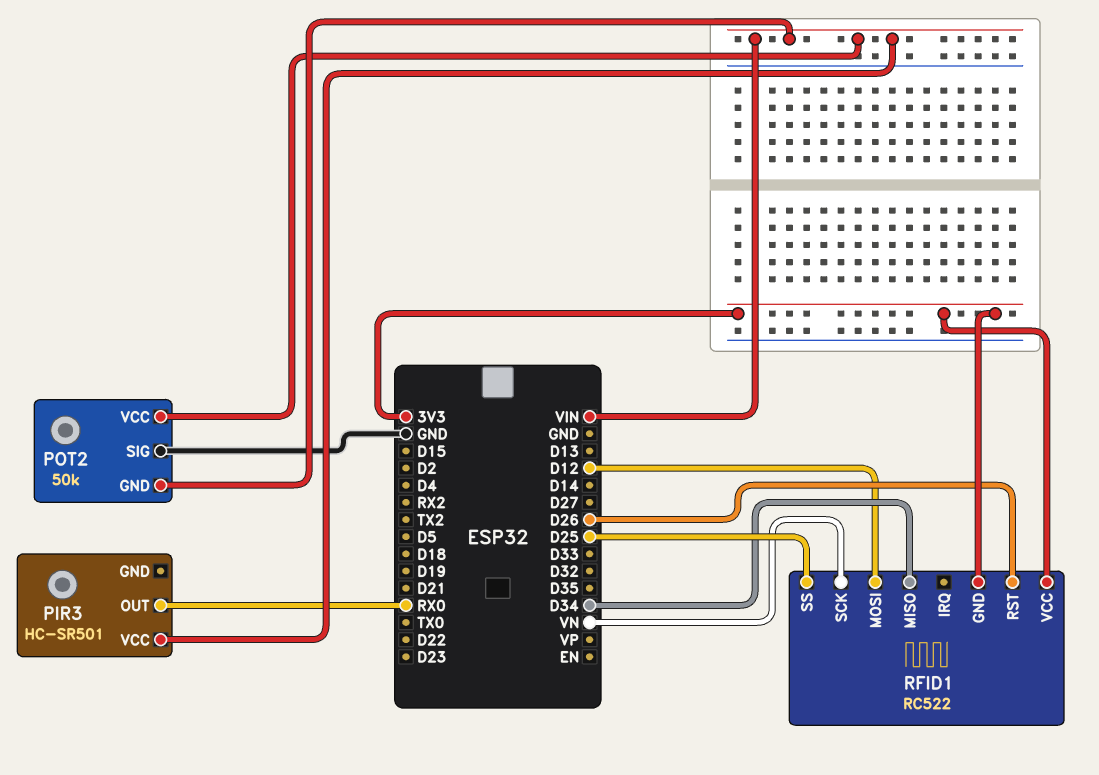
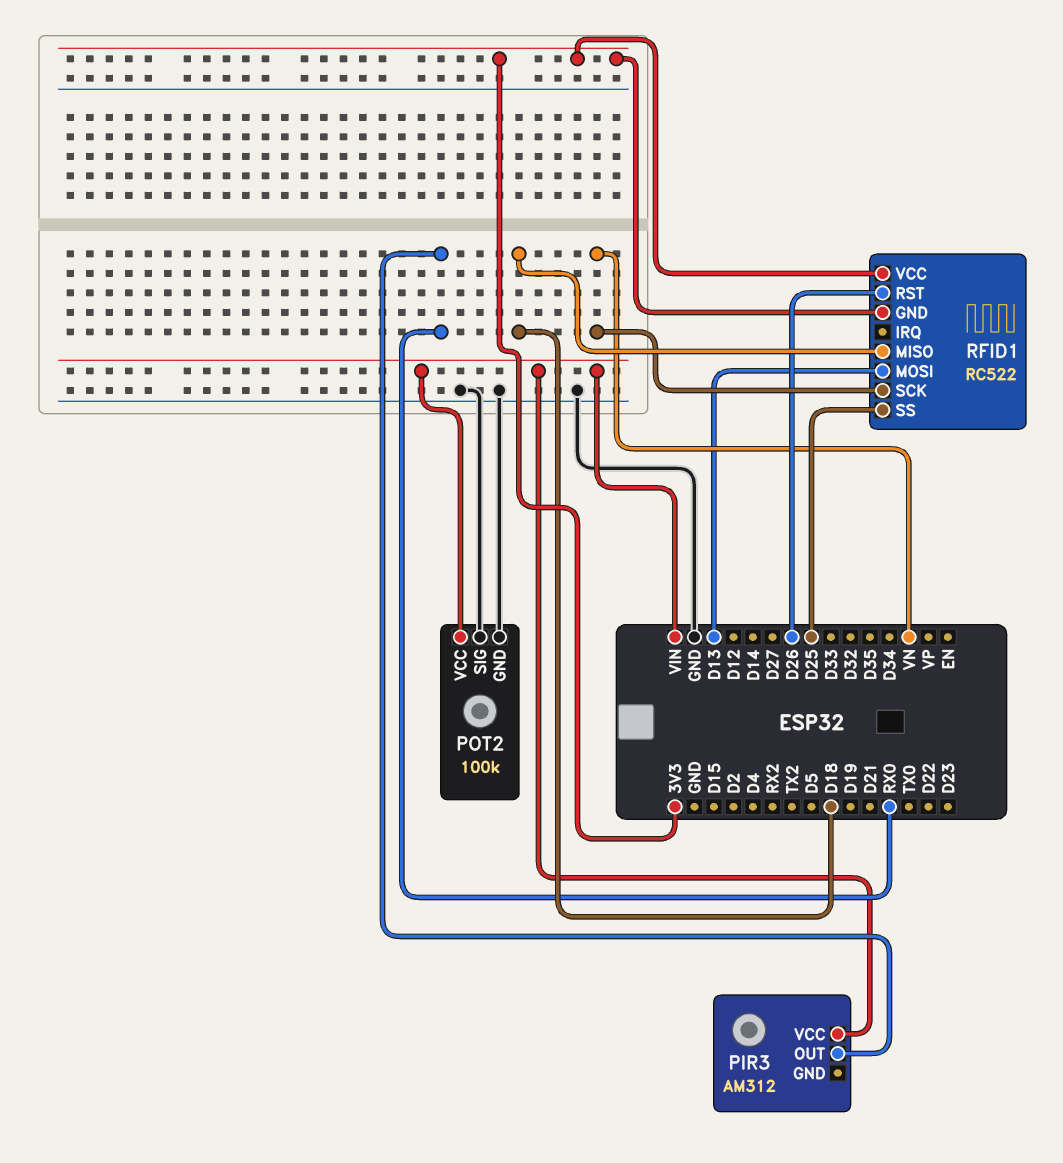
PIR3: HC-SR501 -> AM312
POT2: 50k -> 100k
POT2 pin GND: VIN -> GND
RFID1 pin MISO: D34 -> D18
RFID1 pin MOSI: D12 -> D13

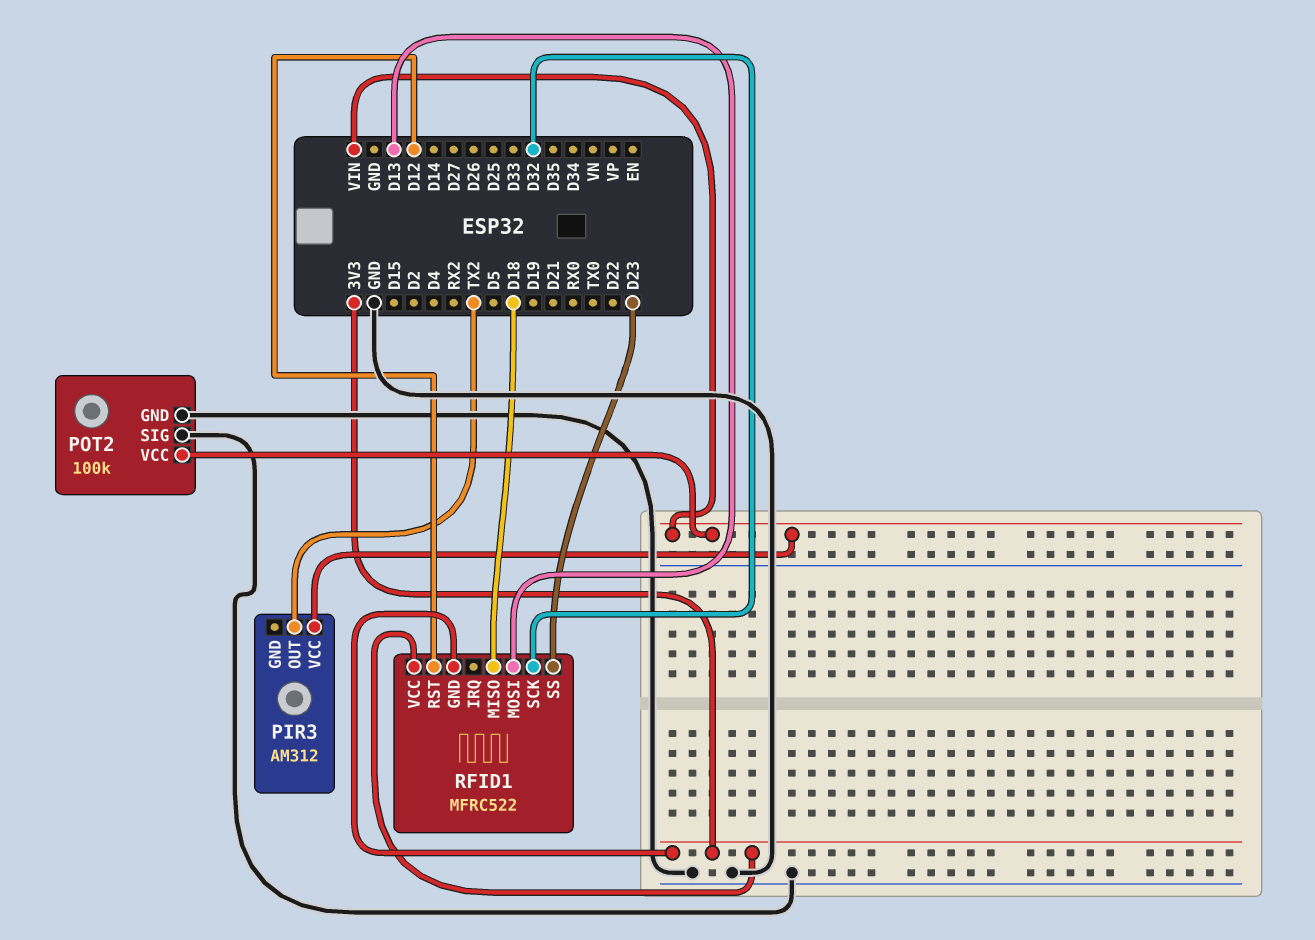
PIR3 pin OUT: RX0 -> TX2
RFID1: RC522 -> MFRC522
RFID1 pin RST: D26 -> D12
RFID1 pin SCK: VN -> D32
RFID1 pin SS: D25 -> D23

